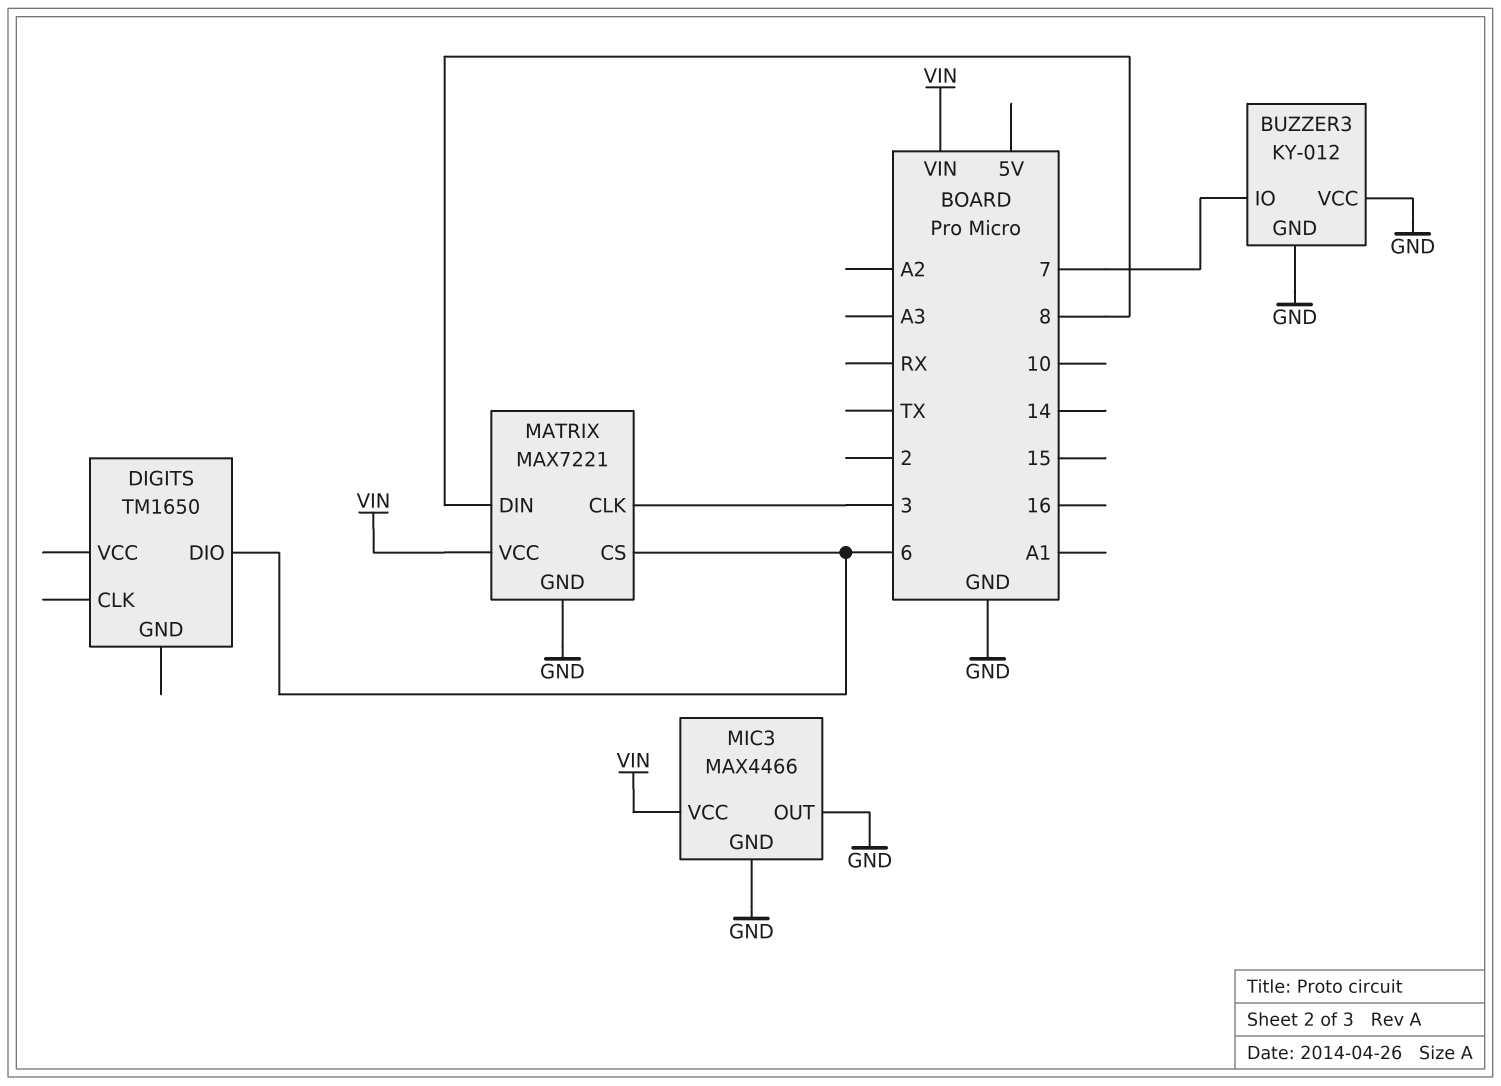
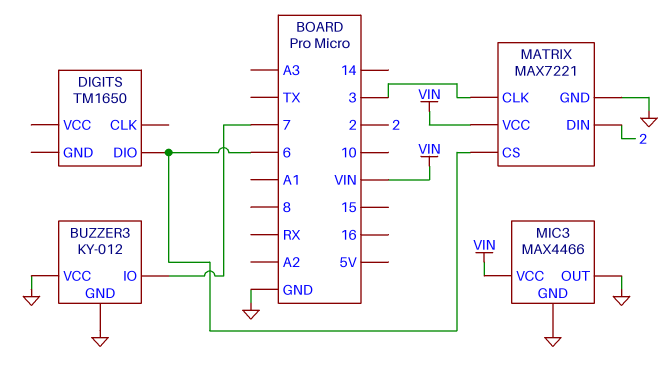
MATRIX pin DIN: 8 -> 2

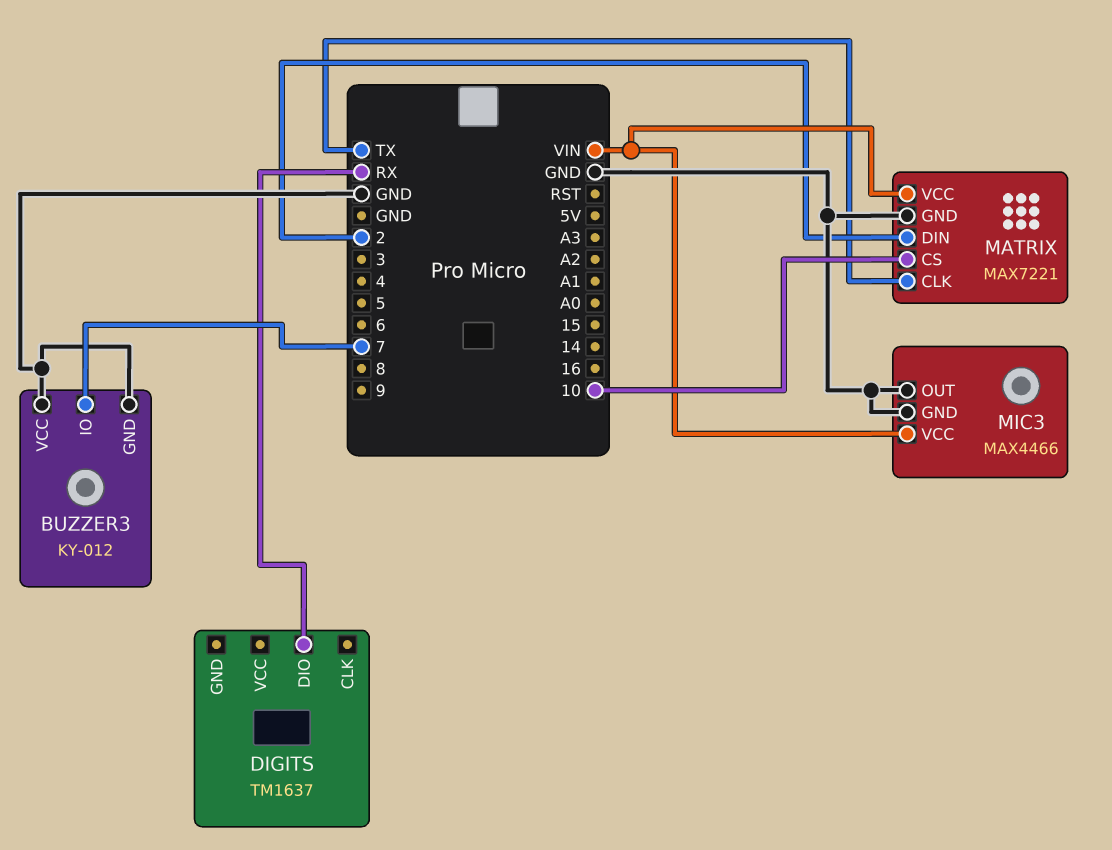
DIGITS: TM1650 -> TM1637
DIGITS pin DIO: 6 -> RX
MATRIX pin CLK: 3 -> TX
MATRIX pin CS: 6 -> 10

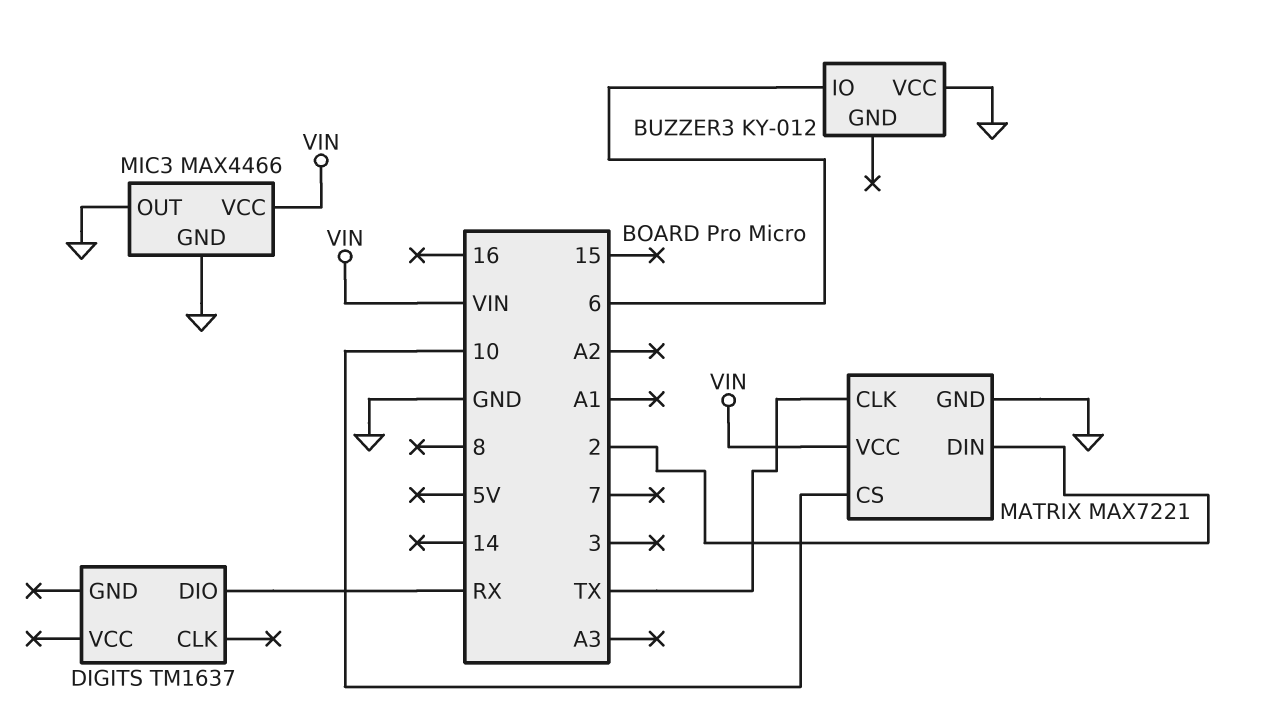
BUZZER3 pin GND: GND -> none
BUZZER3 pin IO: 7 -> 6

